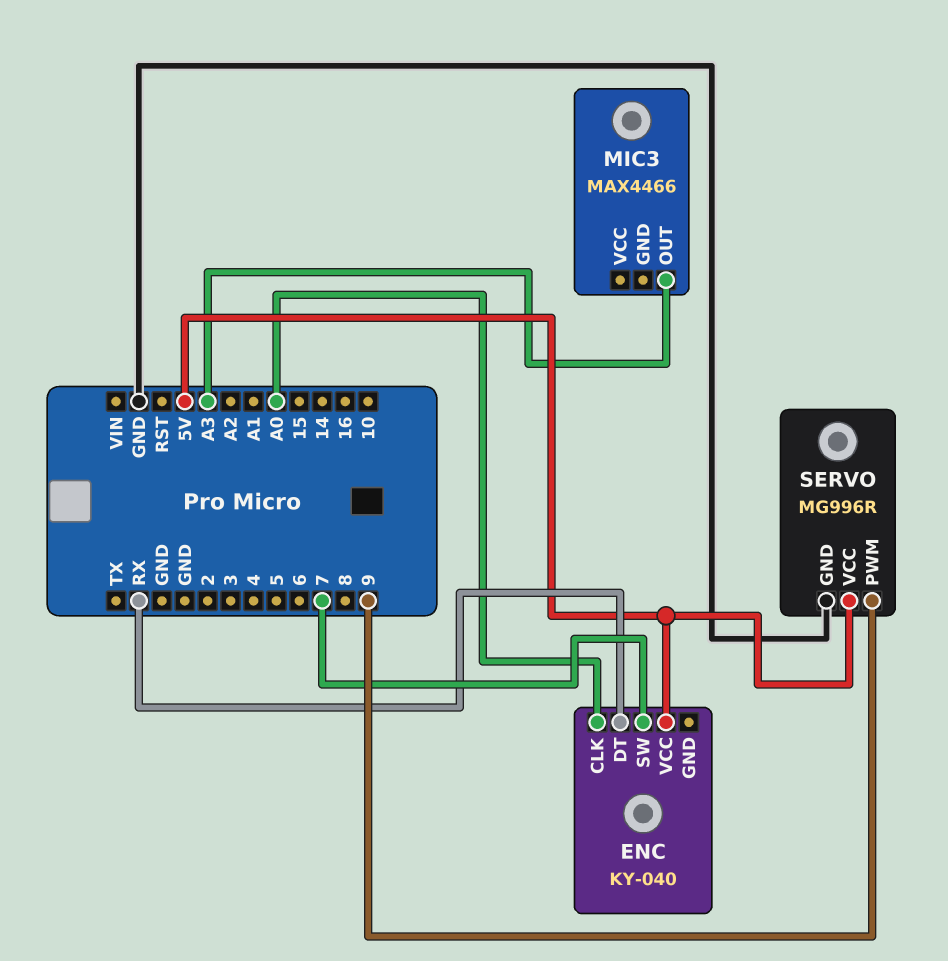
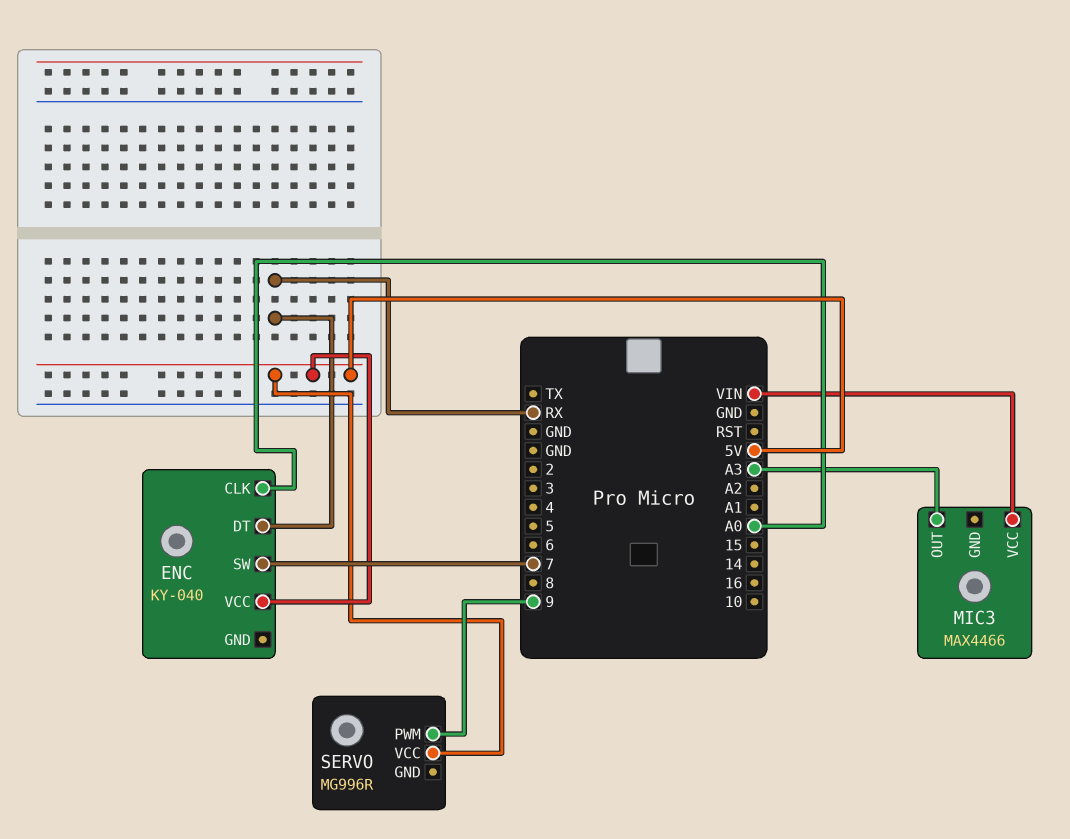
MIC3 pin VCC: none -> VIN
SERVO pin GND: GND -> none

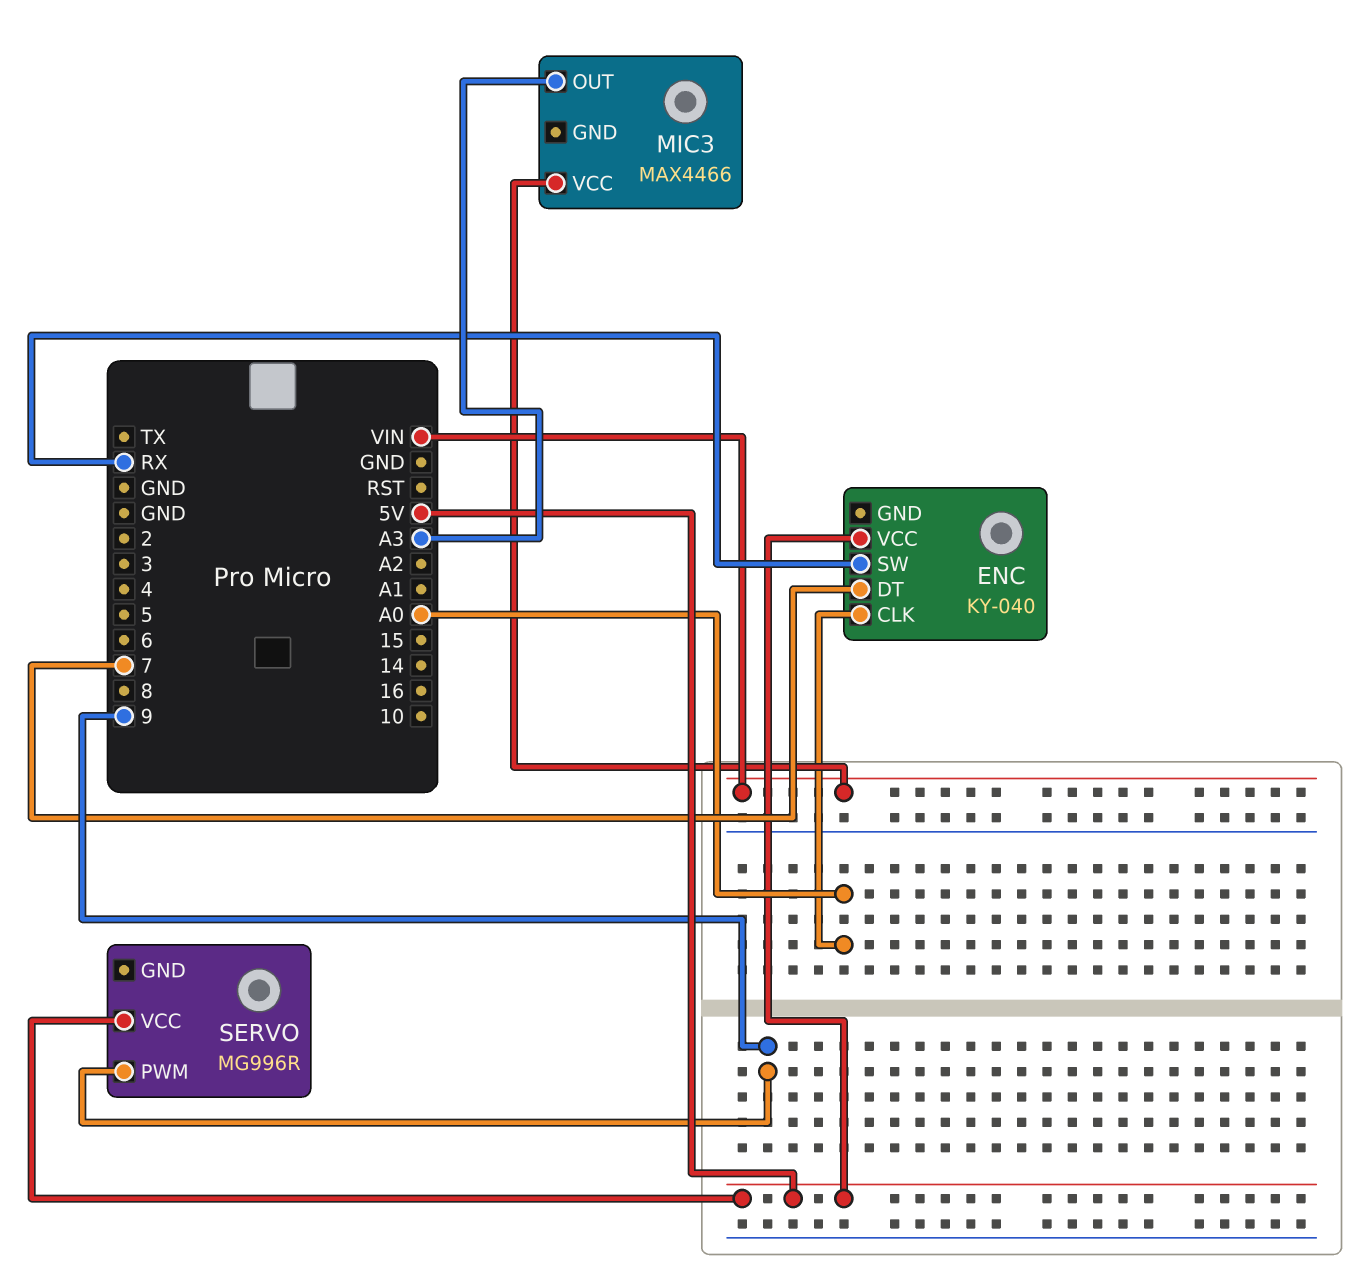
ENC pin DT: RX -> 7
ENC pin SW: 7 -> RX

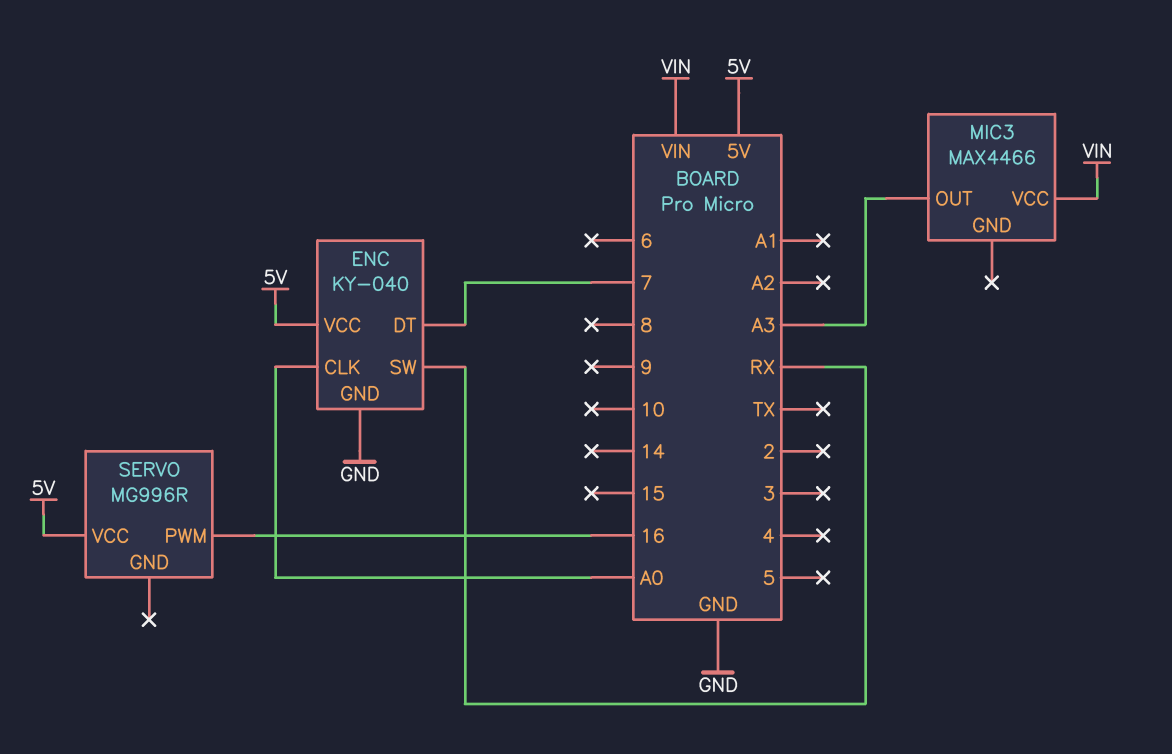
ENC pin GND: none -> GND
SERVO pin PWM: 9 -> 16

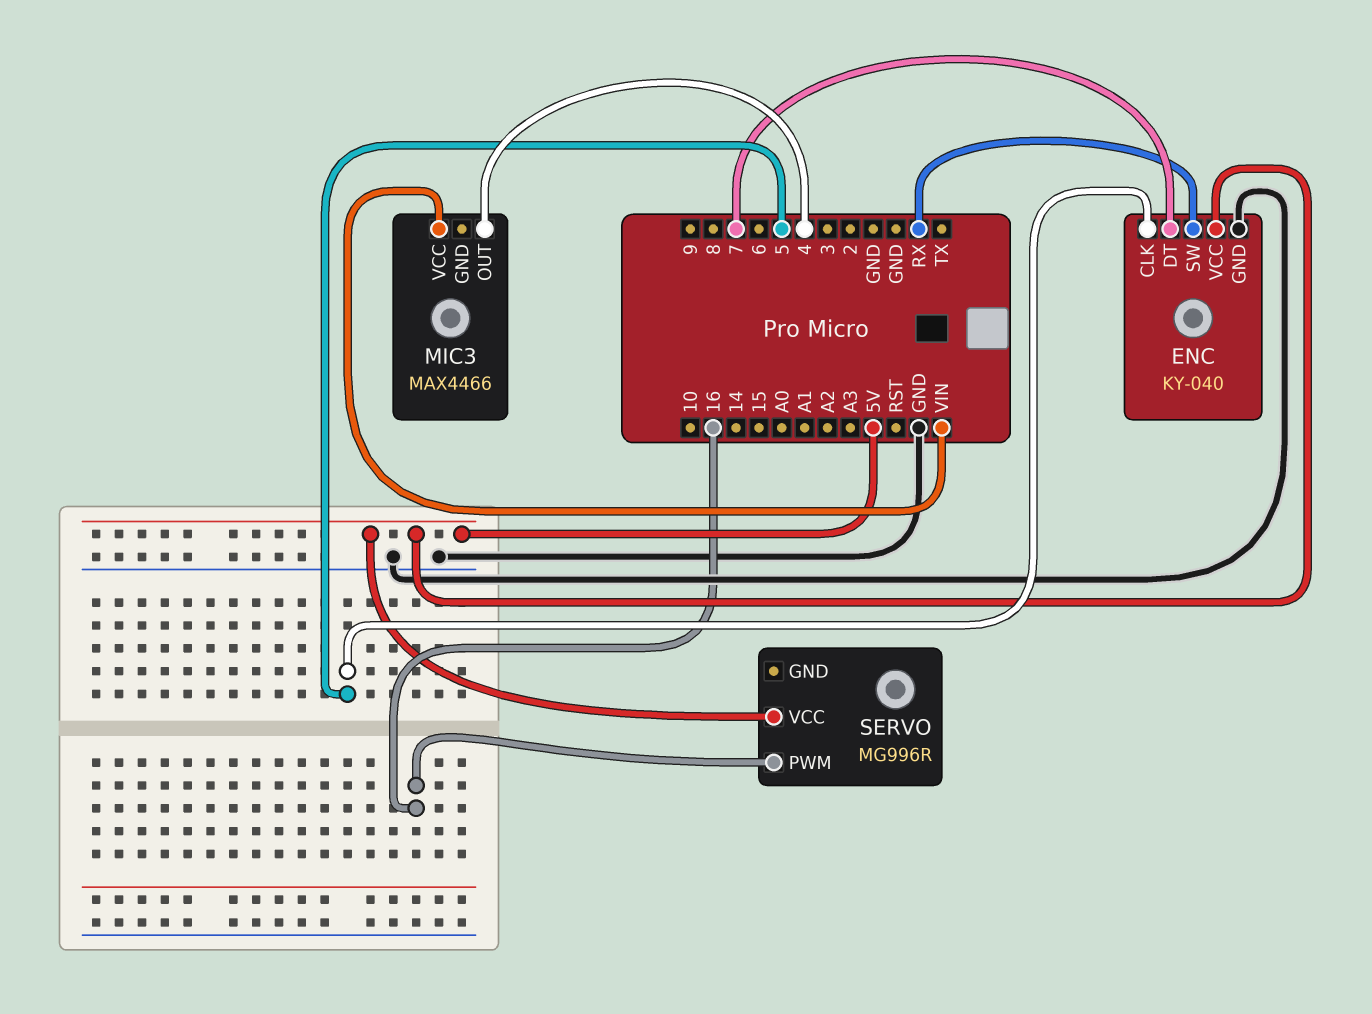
ENC pin CLK: A0 -> 5
MIC3 pin OUT: A3 -> 4

